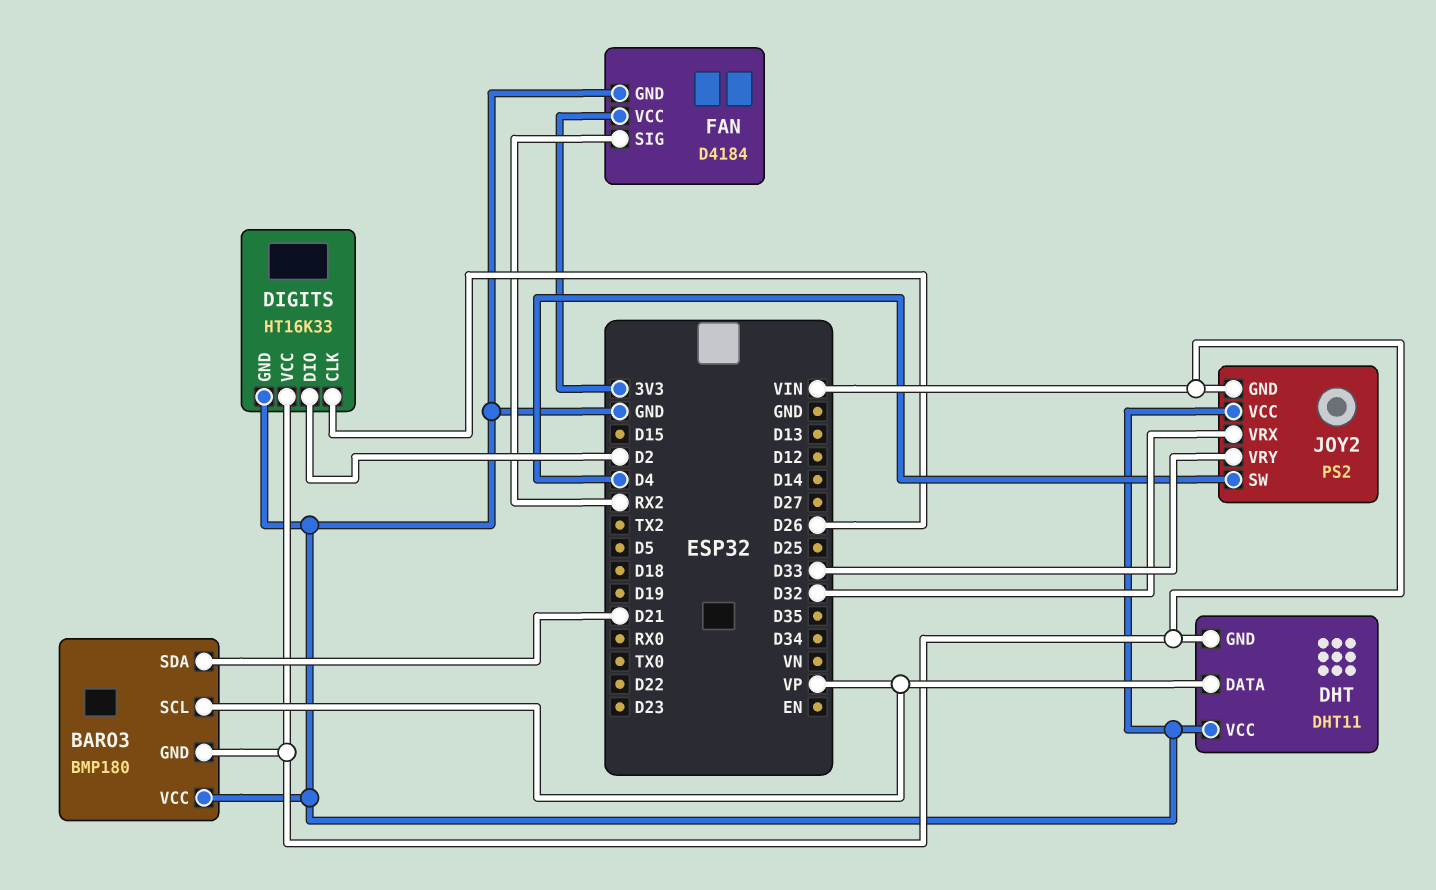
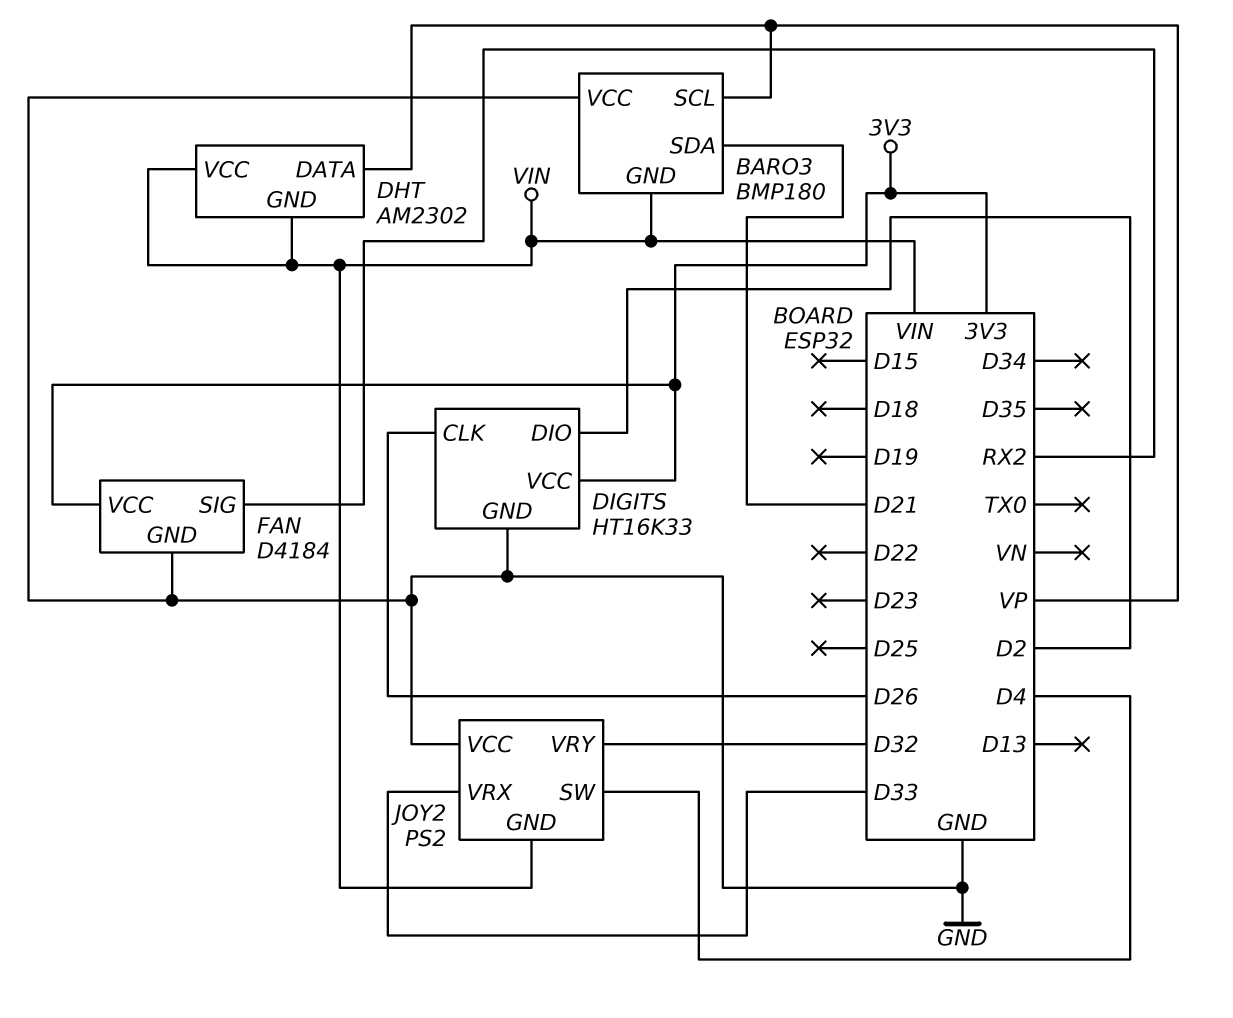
DHT: DHT11 -> AM2302
DHT pin VCC: GND -> VIN
DIGITS pin VCC: VIN -> 3V3
JOY2 pin VRX: D32 -> D33
JOY2 pin VRY: D33 -> D32

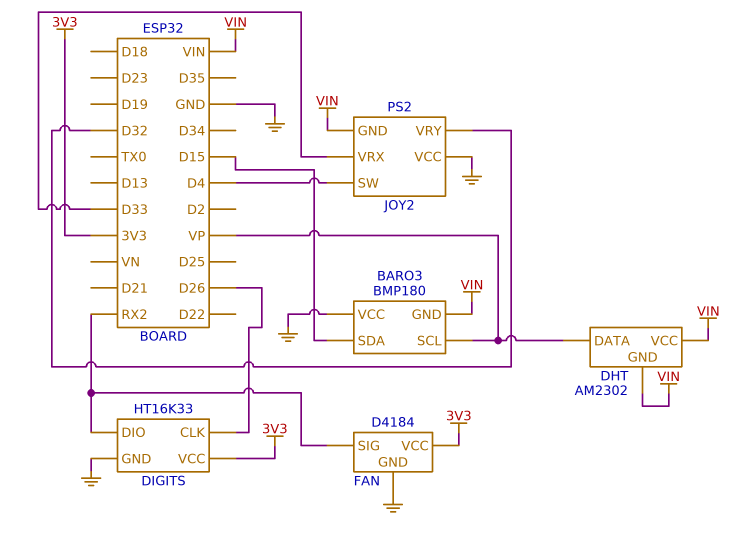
BARO3 pin SDA: D21 -> D15
DIGITS pin DIO: D2 -> RX2

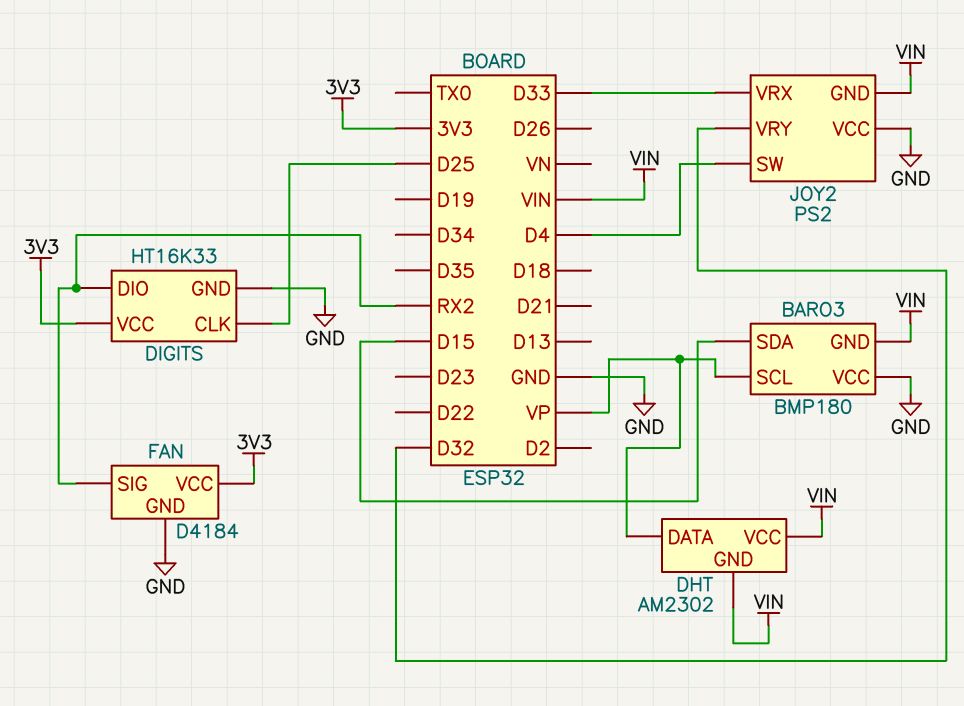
DIGITS pin CLK: D26 -> D25

